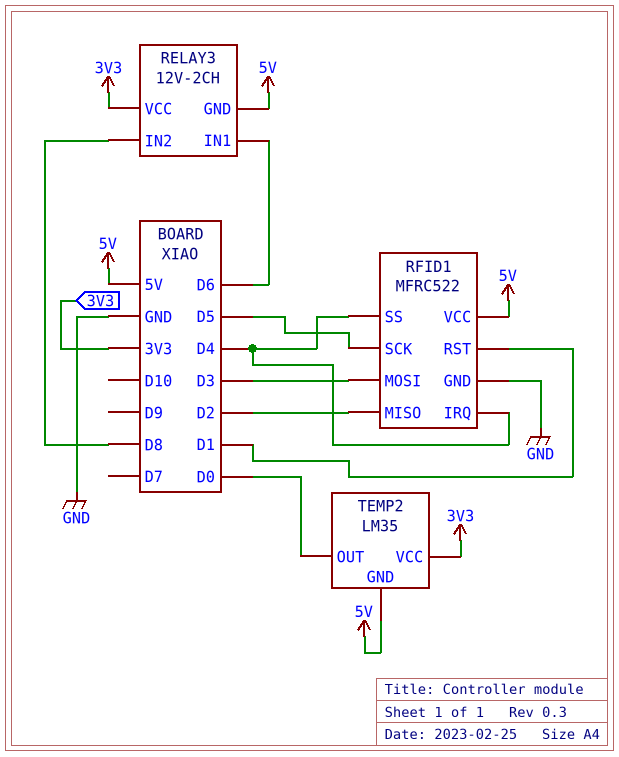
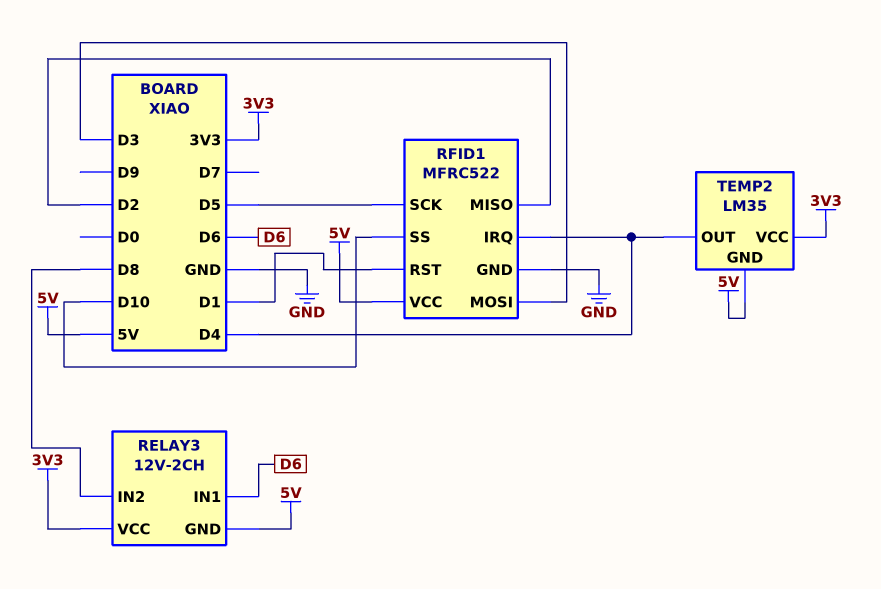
RFID1 pin SS: D4 -> D10
TEMP2 pin OUT: D0 -> D4

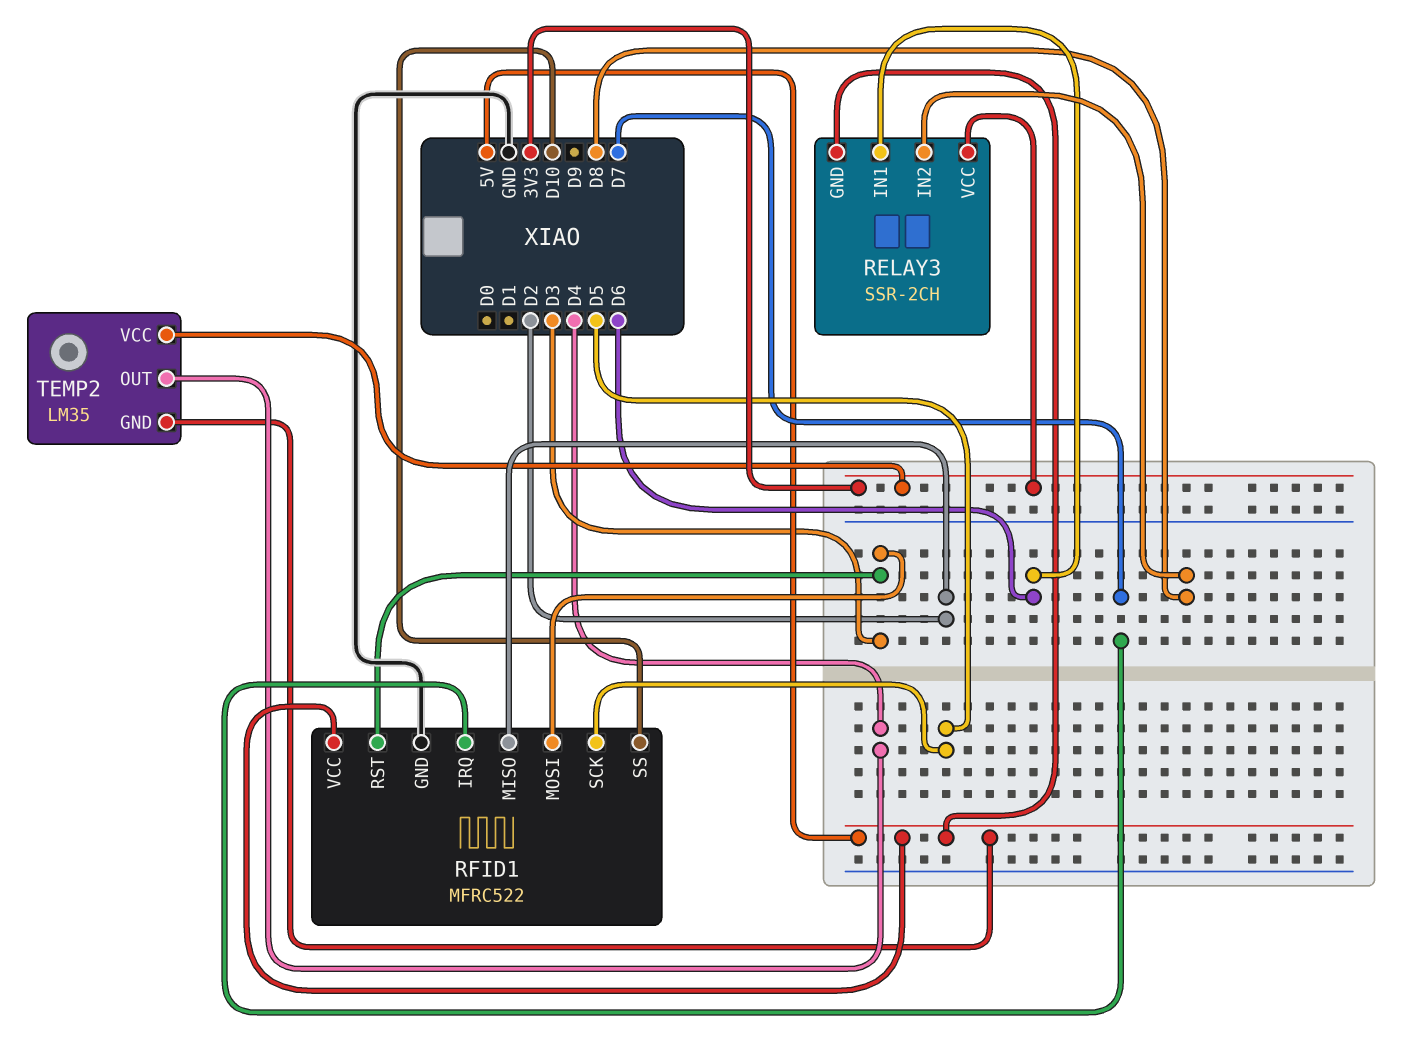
RELAY3: 12V-2CH -> SSR-2CH
RFID1 pin IRQ: D4 -> D7
RFID1 pin RST: D1 -> D3

